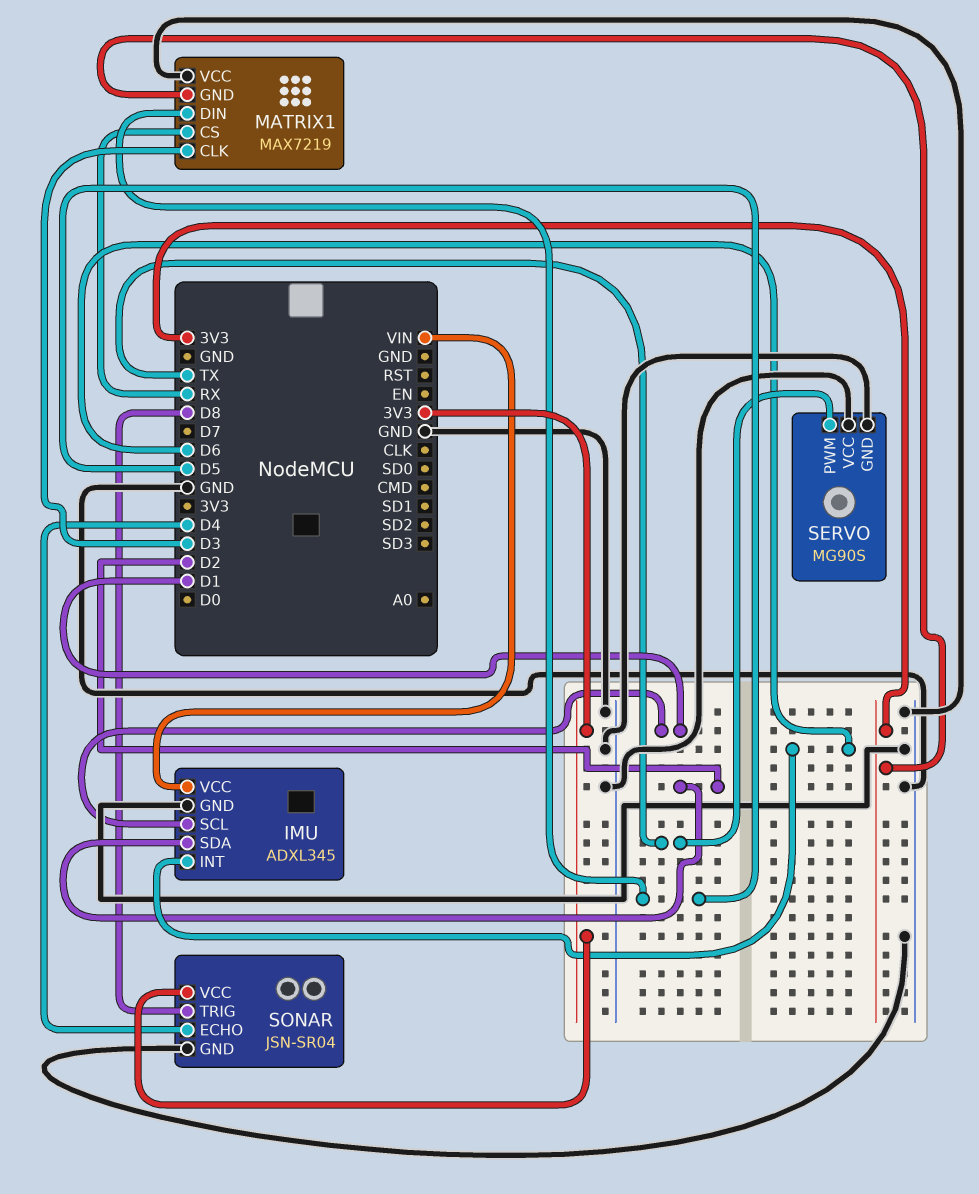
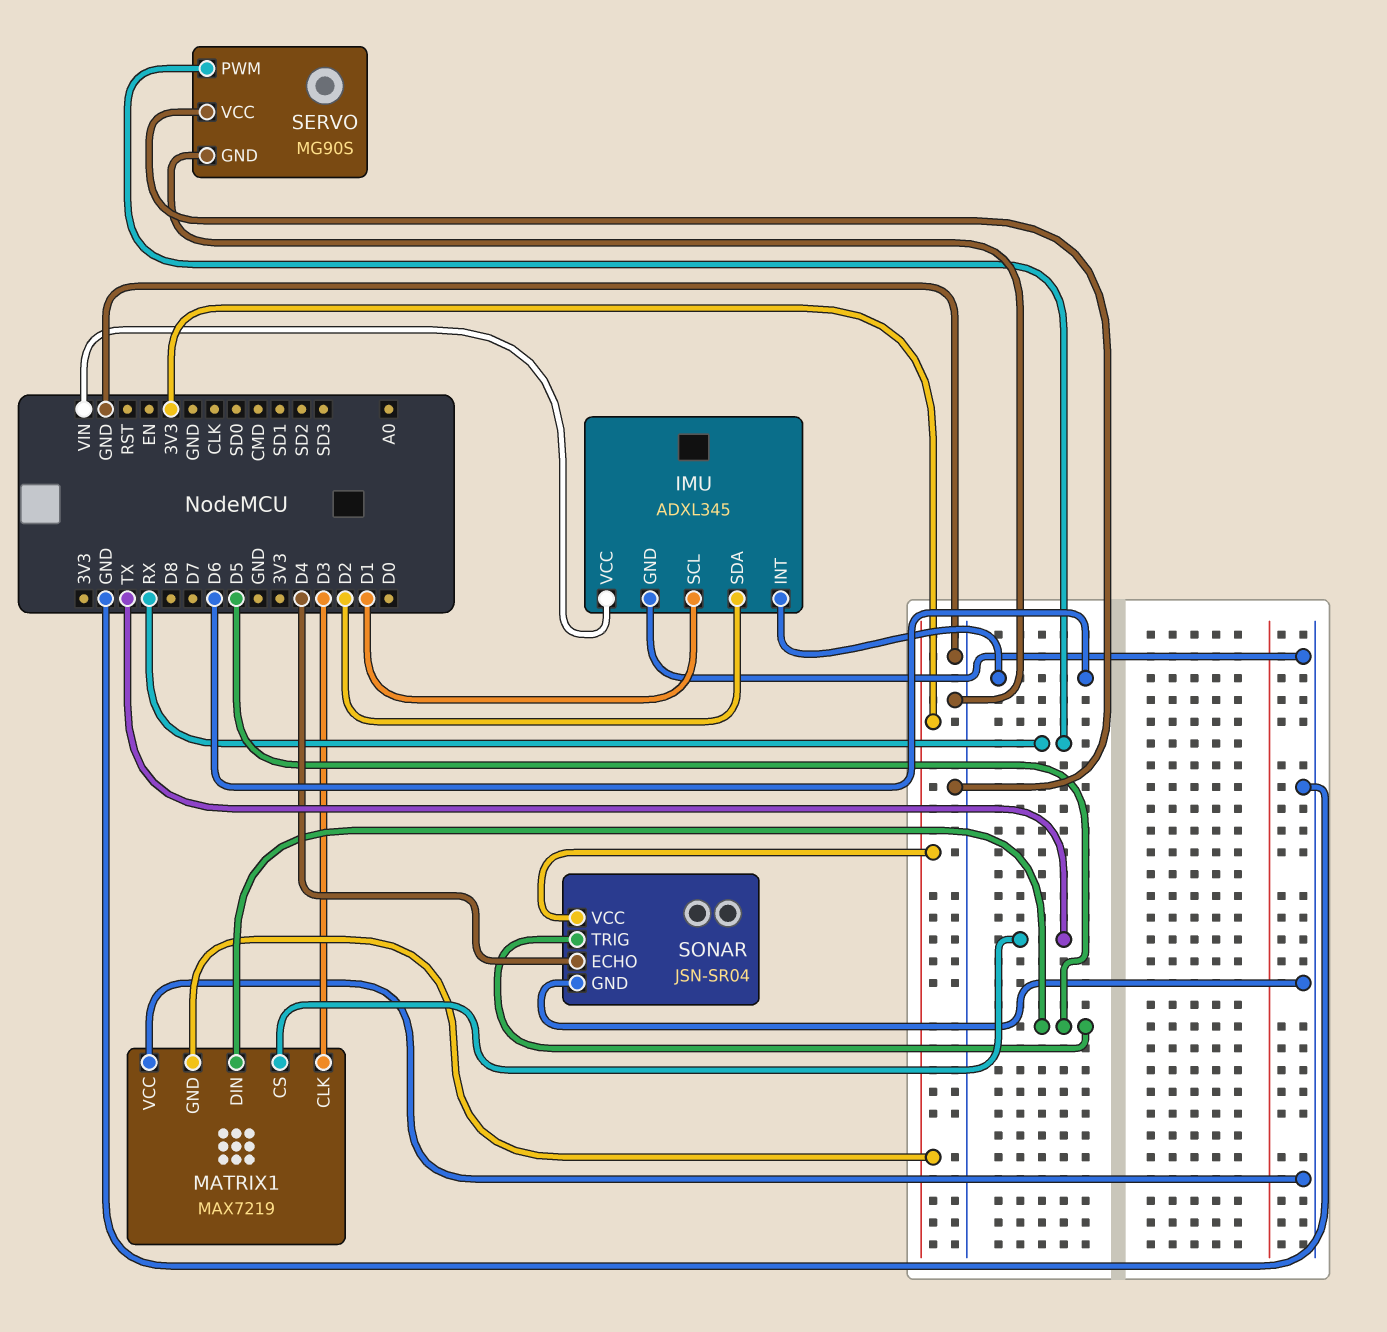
MATRIX1 pin CS: RX -> TX
SERVO pin PWM: TX -> RX
SONAR pin TRIG: D8 -> D5

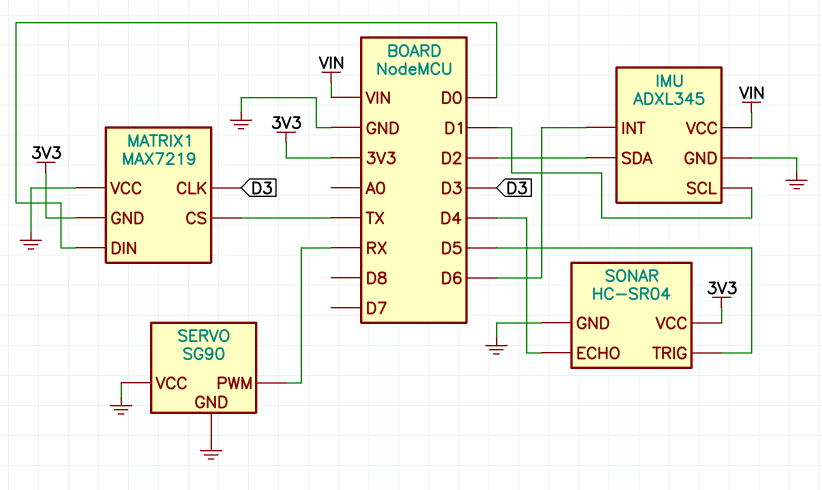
MATRIX1 pin DIN: D5 -> D0
SERVO: MG90S -> SG90
SONAR: JSN-SR04 -> HC-SR04

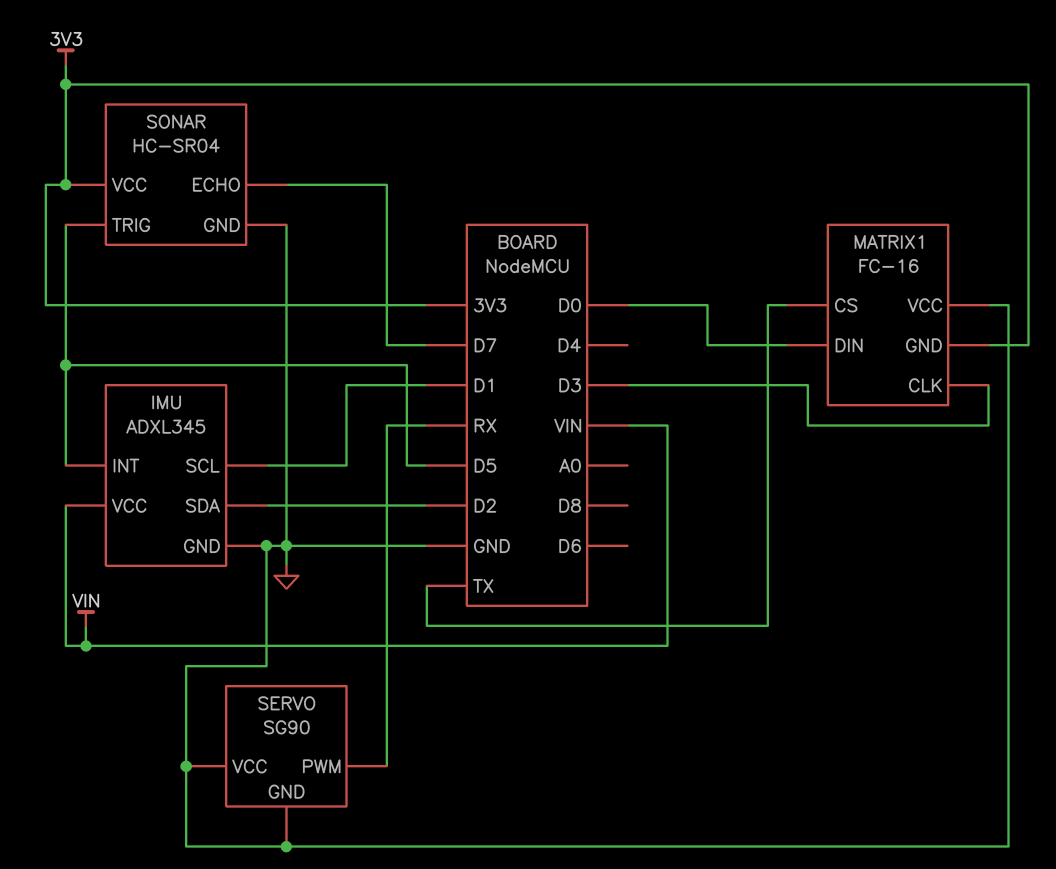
IMU pin INT: D6 -> D5
MATRIX1: MAX7219 -> FC-16
SONAR pin ECHO: D4 -> D7

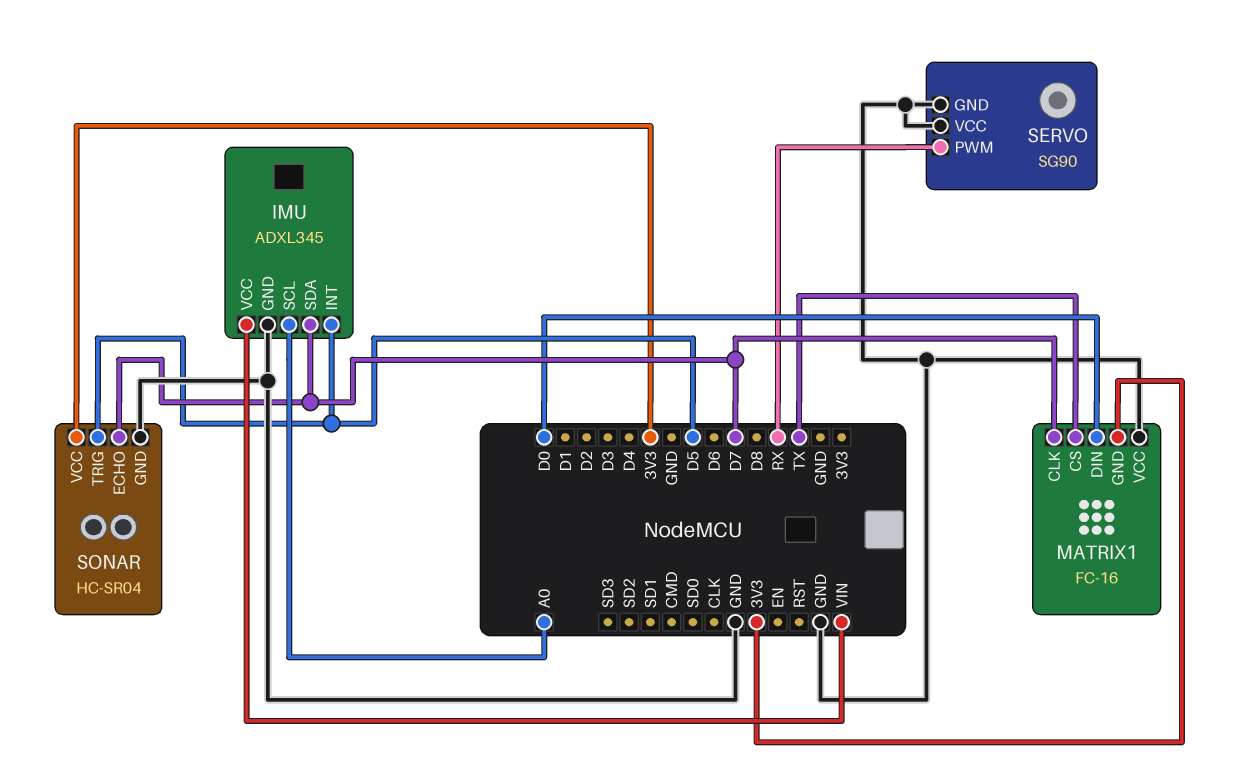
IMU pin SCL: D1 -> A0
IMU pin SDA: D2 -> D7
MATRIX1 pin CLK: D3 -> D7

